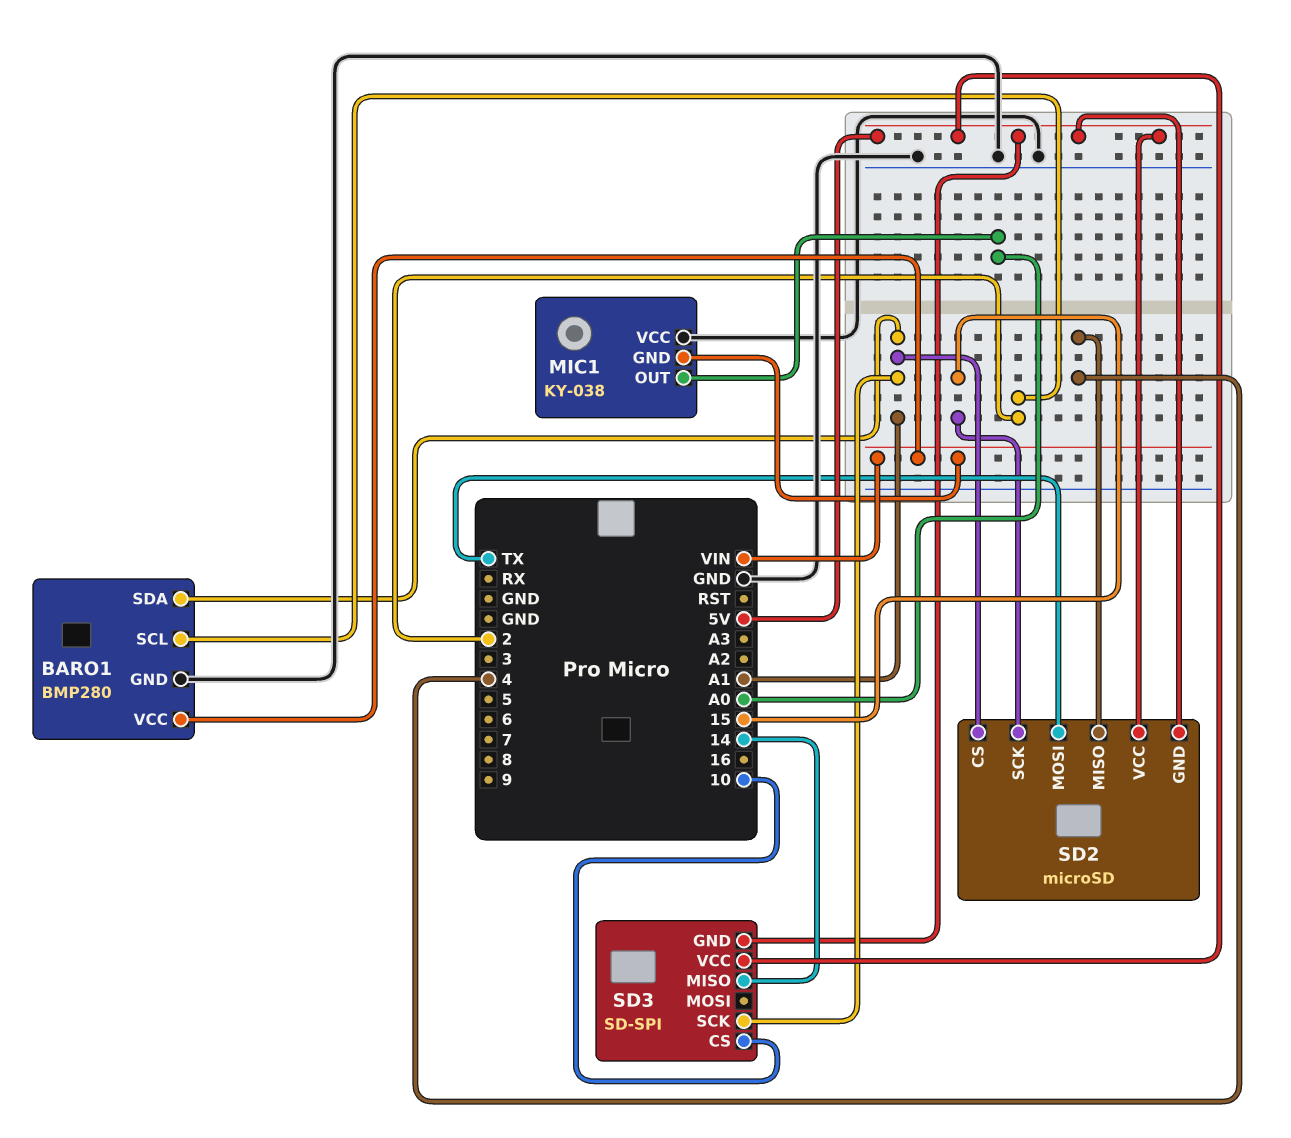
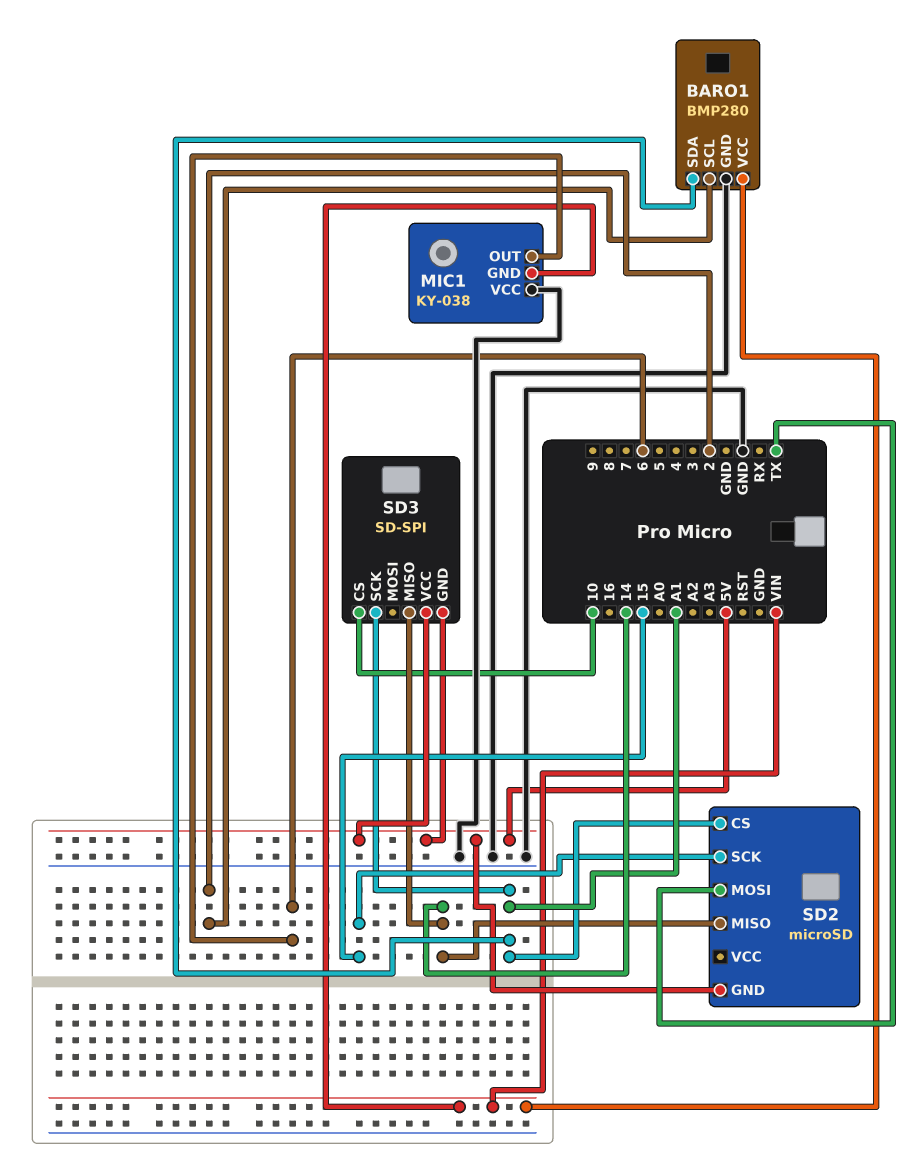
MIC1 pin OUT: A0 -> 6
SD2 pin MISO: 4 -> 14
SD2 pin VCC: 5V -> none

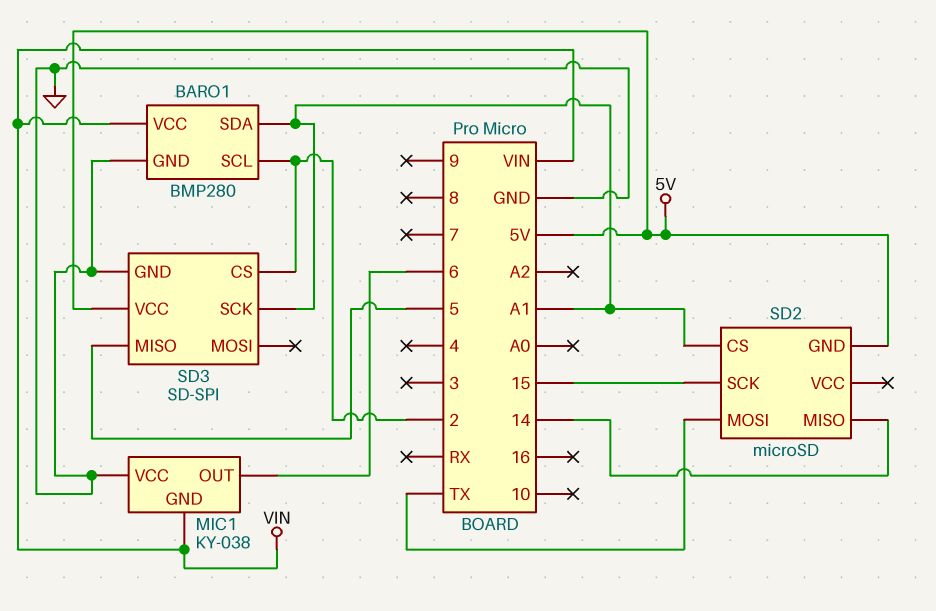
SD3 pin CS: 10 -> 2
SD3 pin GND: 5V -> GND
SD3 pin MISO: 14 -> 5

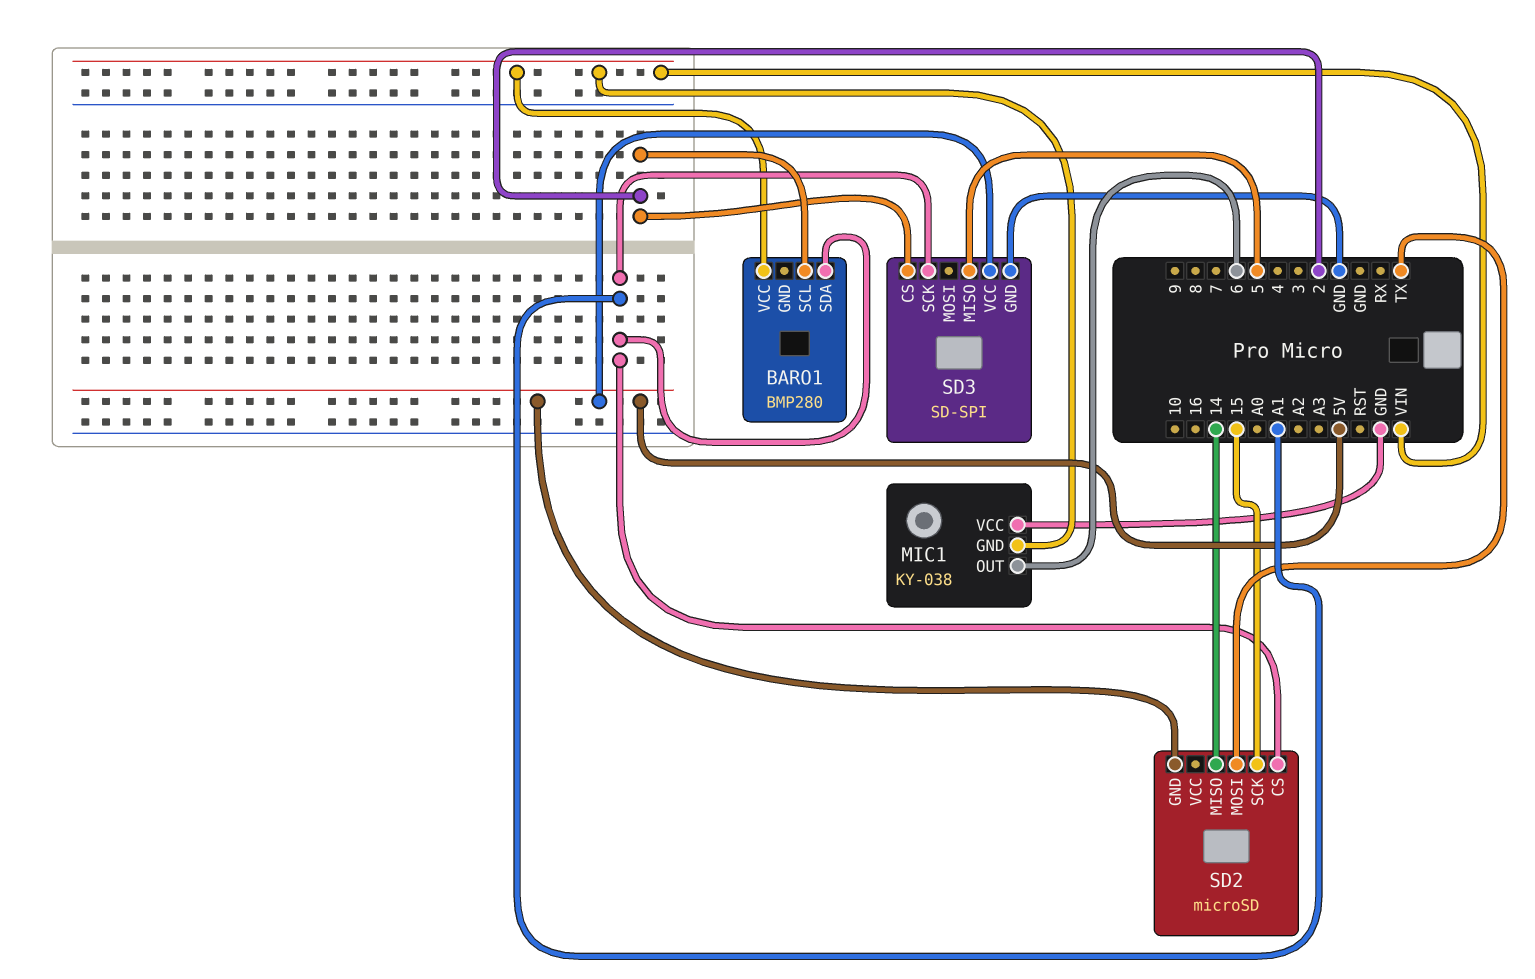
BARO1 pin GND: GND -> none

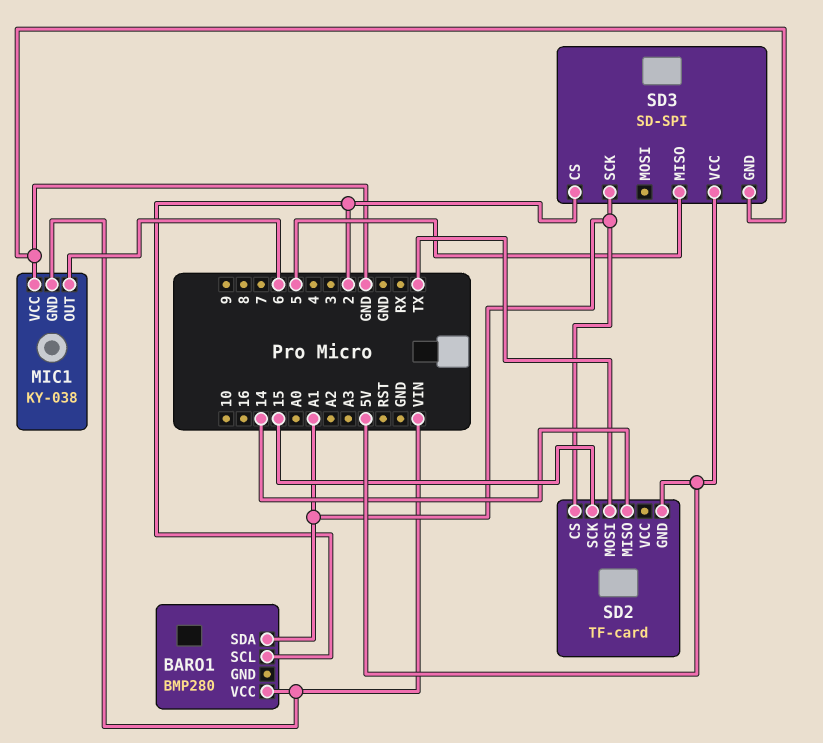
SD2: microSD -> TF-card

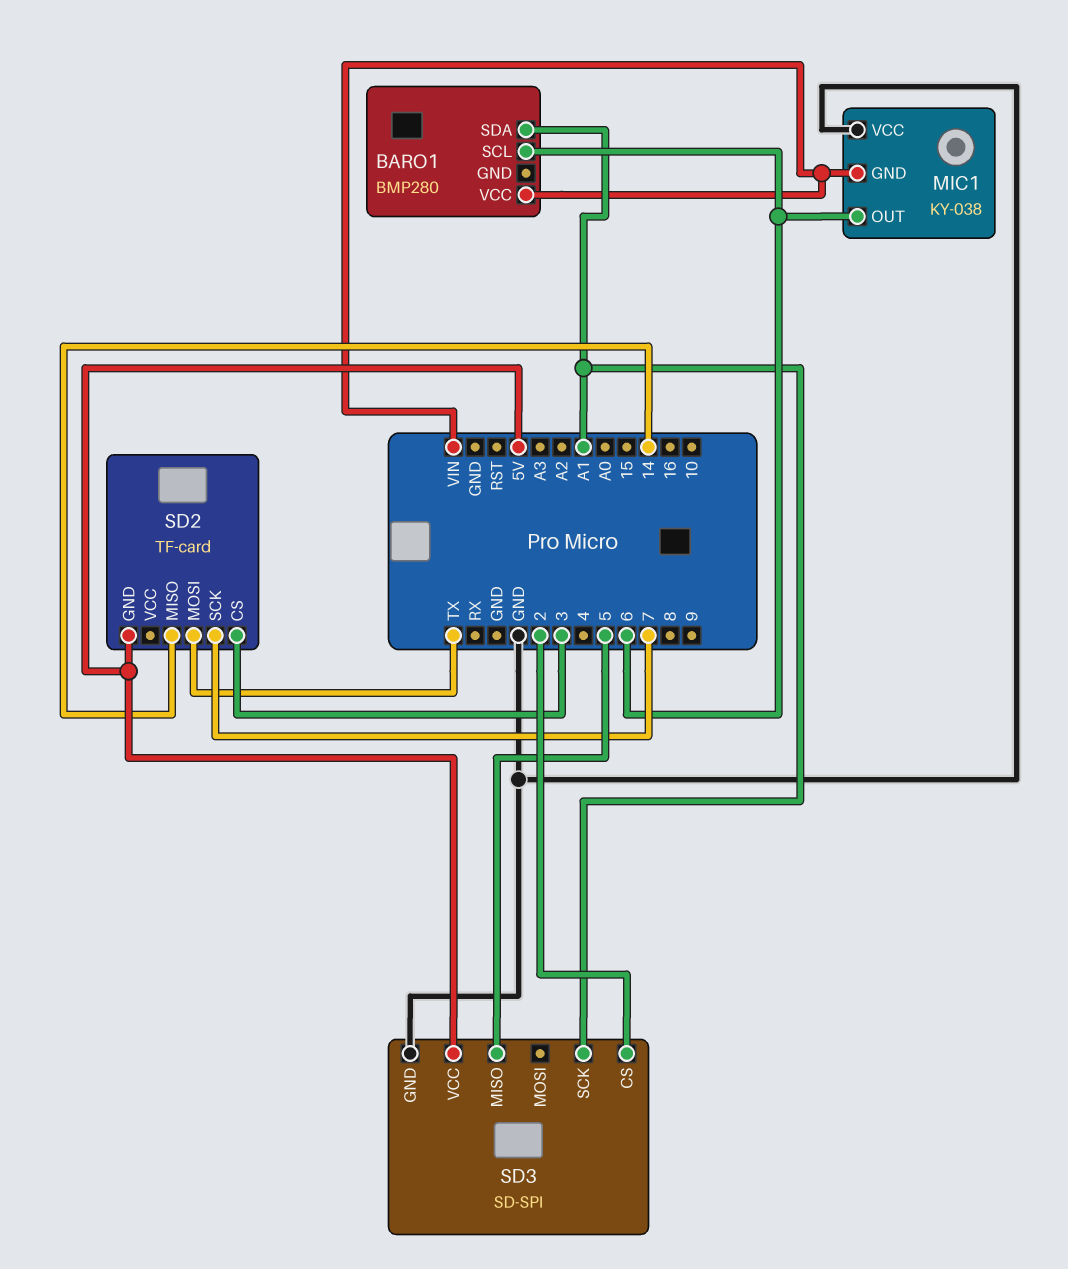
BARO1 pin SCL: 2 -> 6
SD2 pin CS: A1 -> 3
SD2 pin SCK: 15 -> 7

